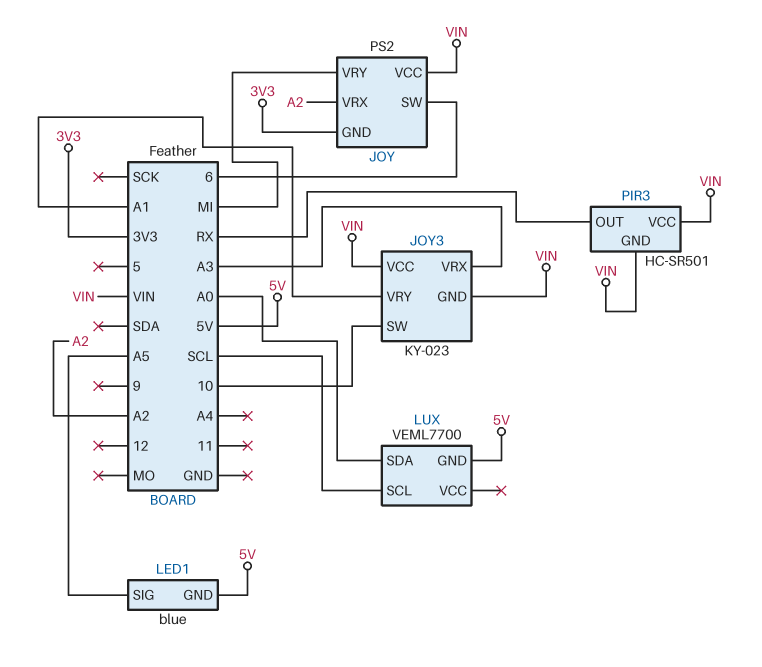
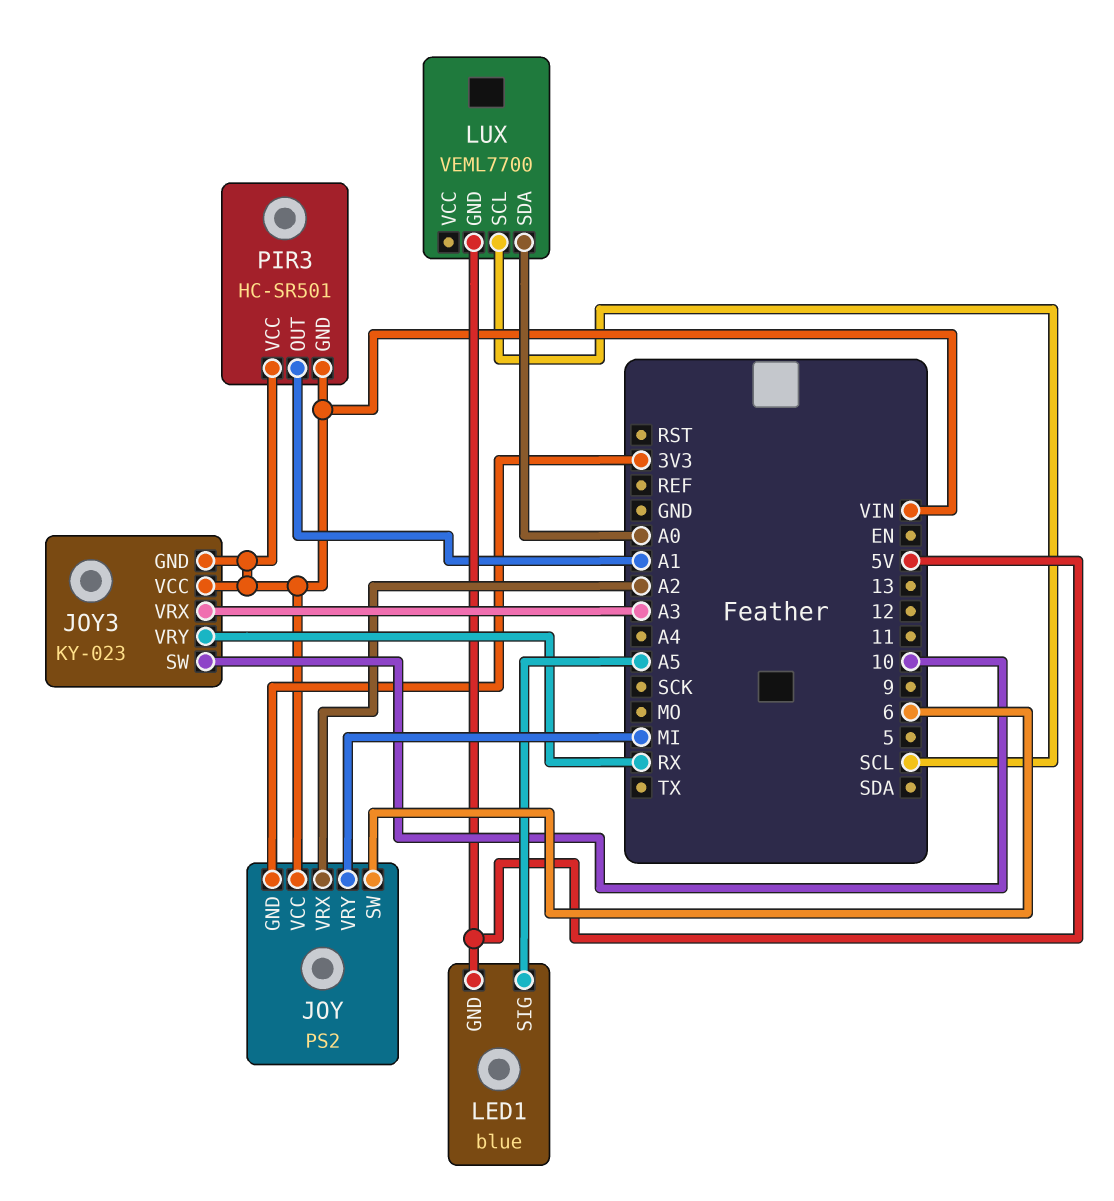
JOY3 pin VRY: A1 -> RX
PIR3 pin OUT: RX -> A1

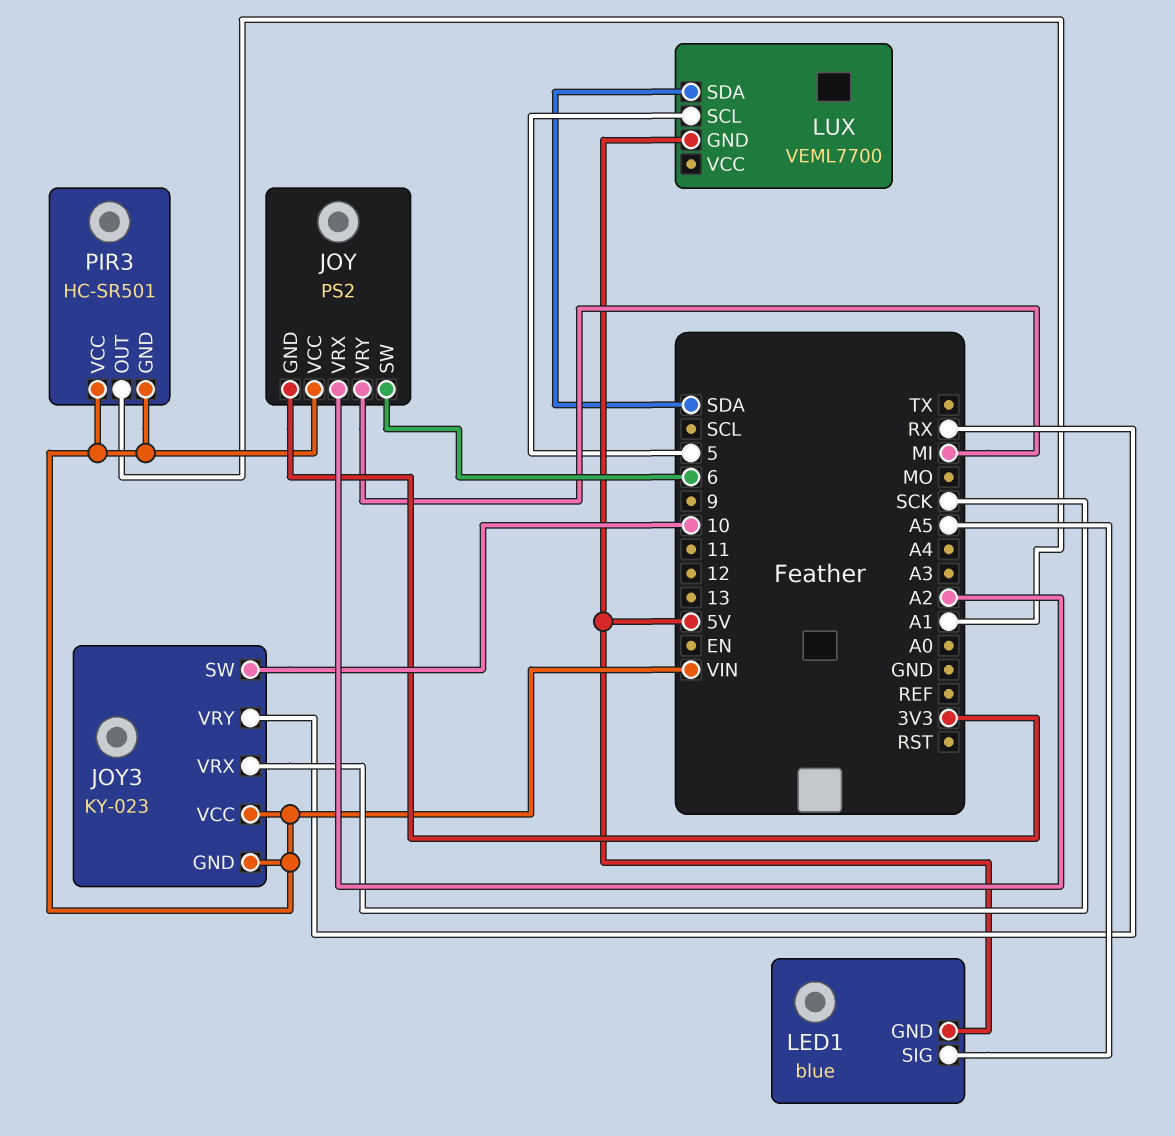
JOY3 pin VRX: A3 -> SCK
LUX pin SCL: SCL -> 5
LUX pin SDA: A0 -> SDA

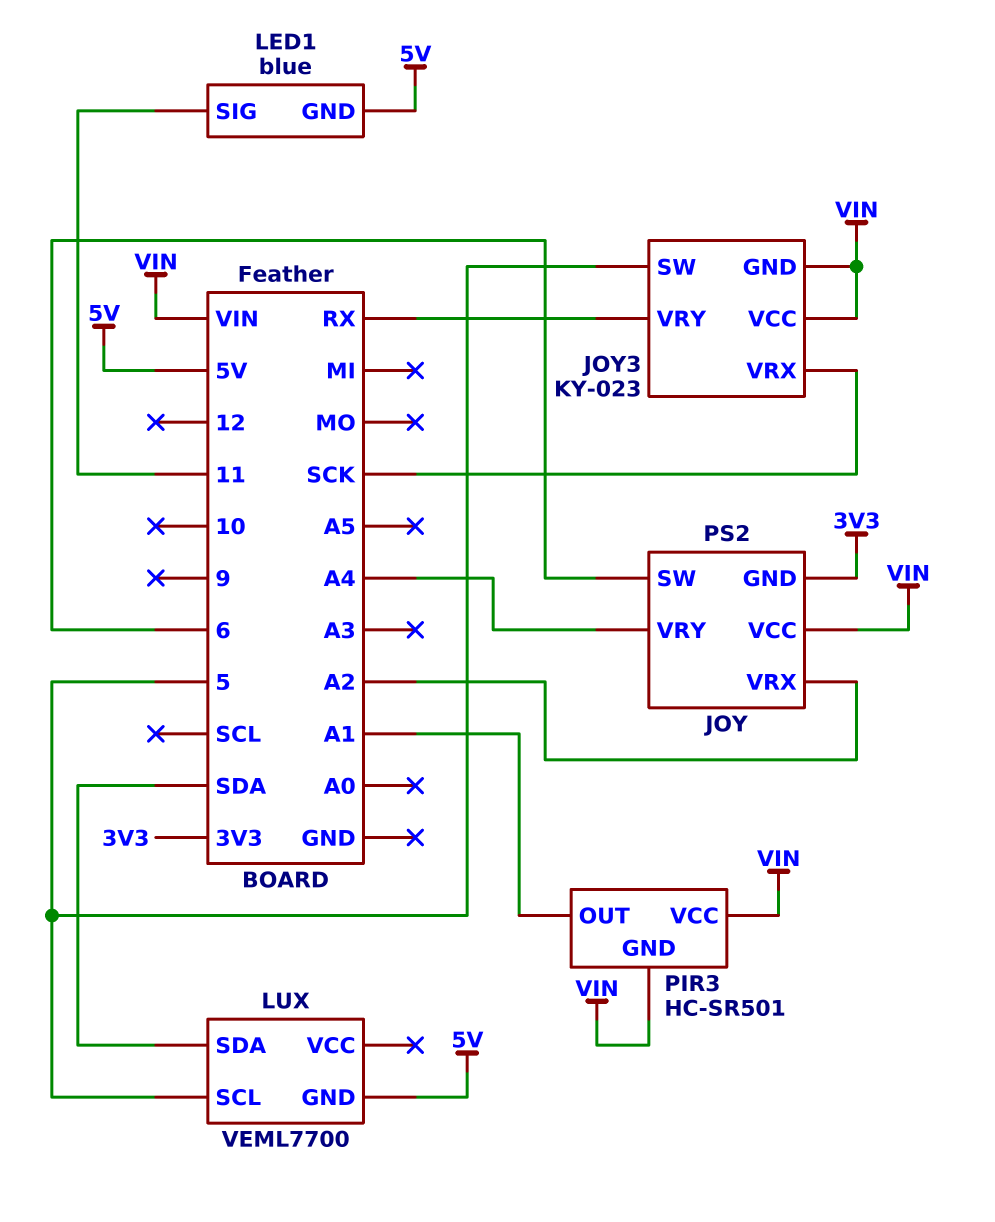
JOY pin VRY: MI -> A4
JOY3 pin SW: 10 -> 5
LED1 pin SIG: A5 -> 11

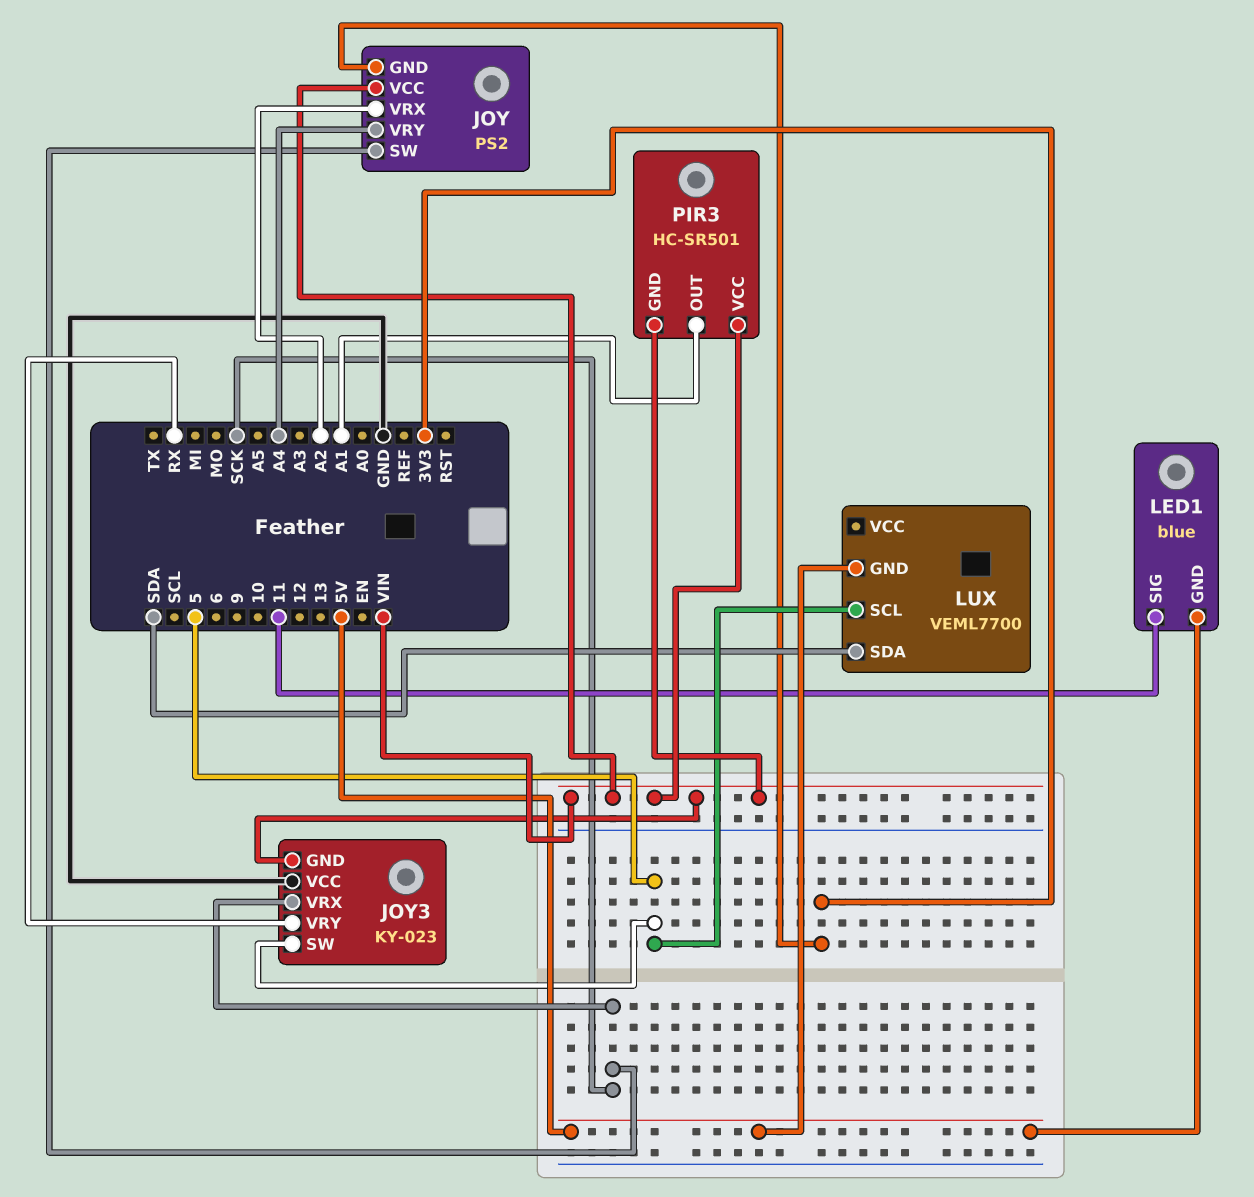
JOY pin SW: 6 -> SCK
JOY3 pin VCC: VIN -> GND

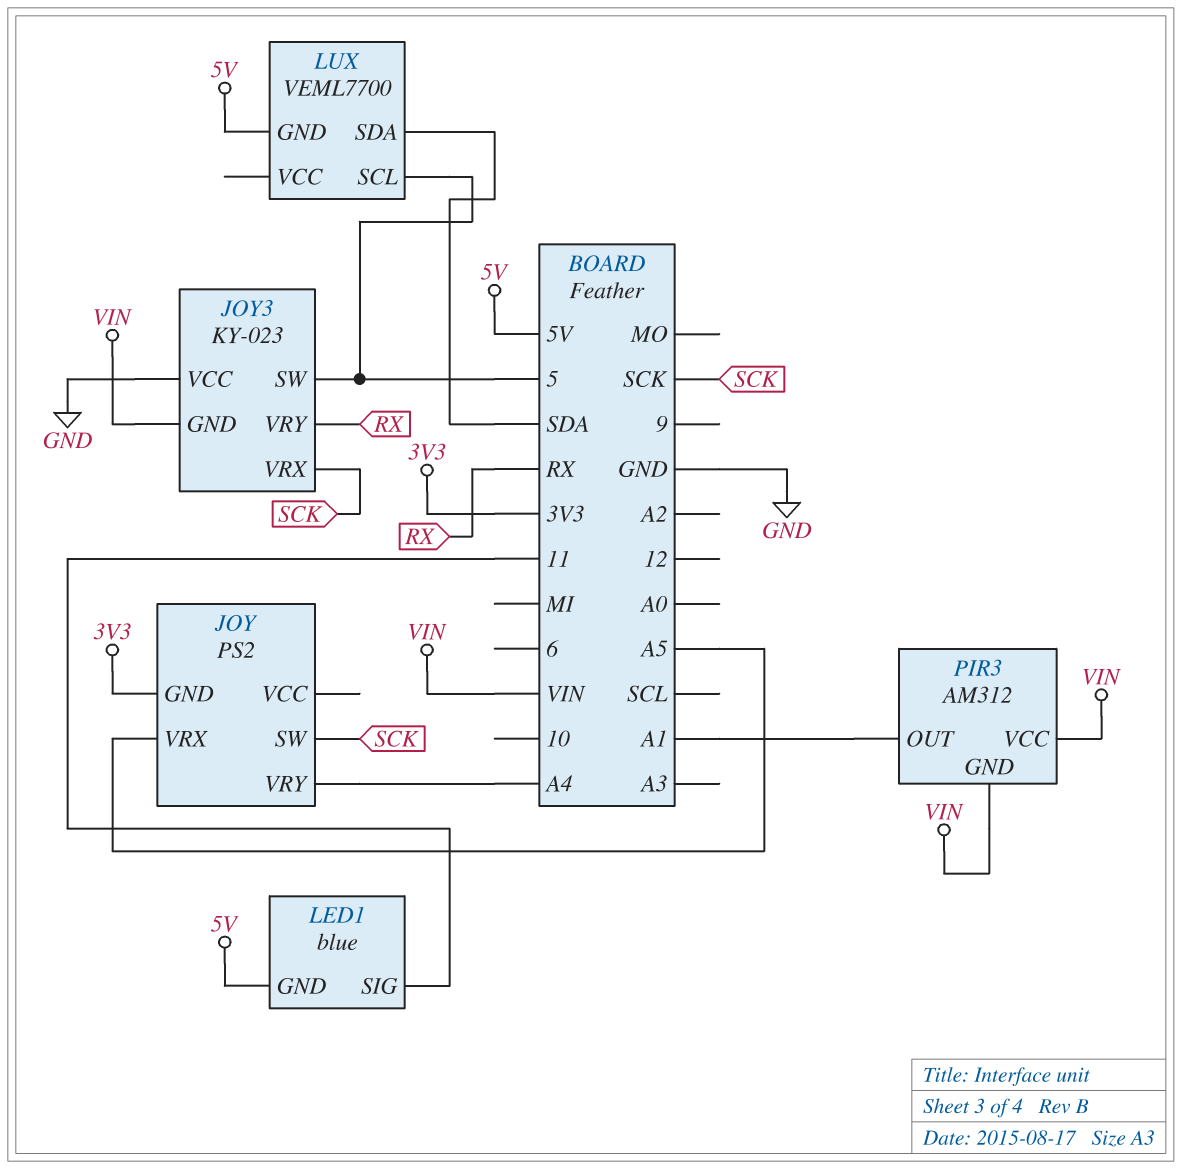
JOY pin VCC: VIN -> none
JOY pin VRX: A2 -> A5
PIR3: HC-SR501 -> AM312

